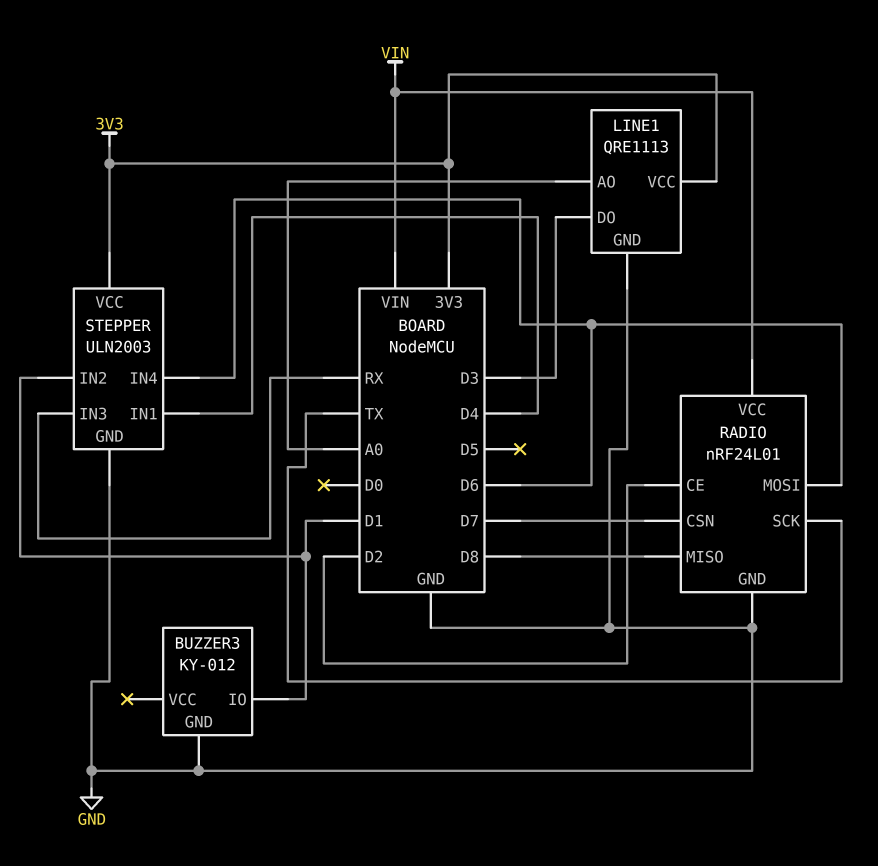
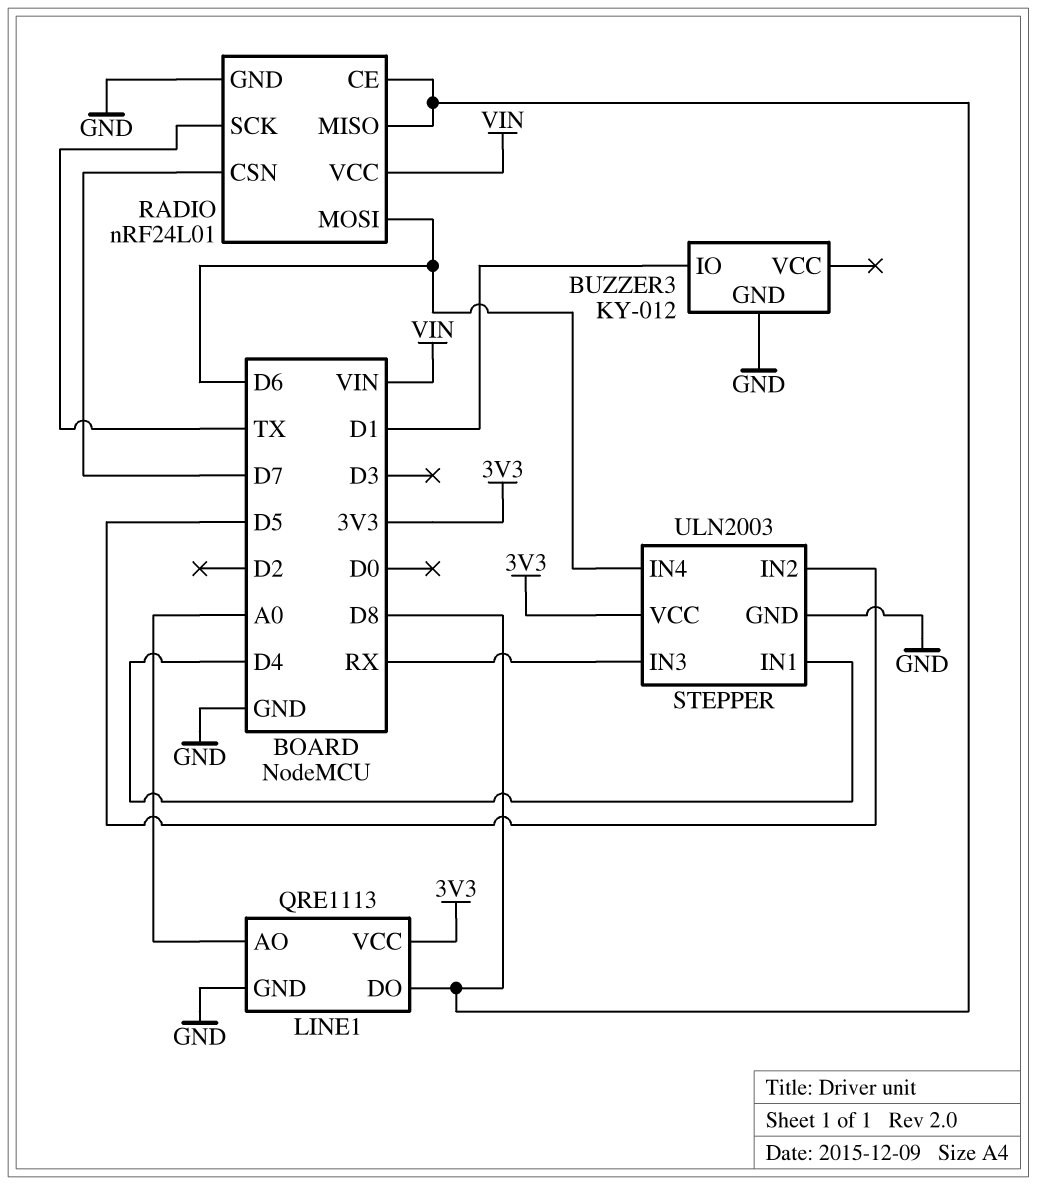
LINE1 pin DO: D3 -> D8
RADIO pin CE: D2 -> D8
STEPPER pin IN2: D1 -> D5

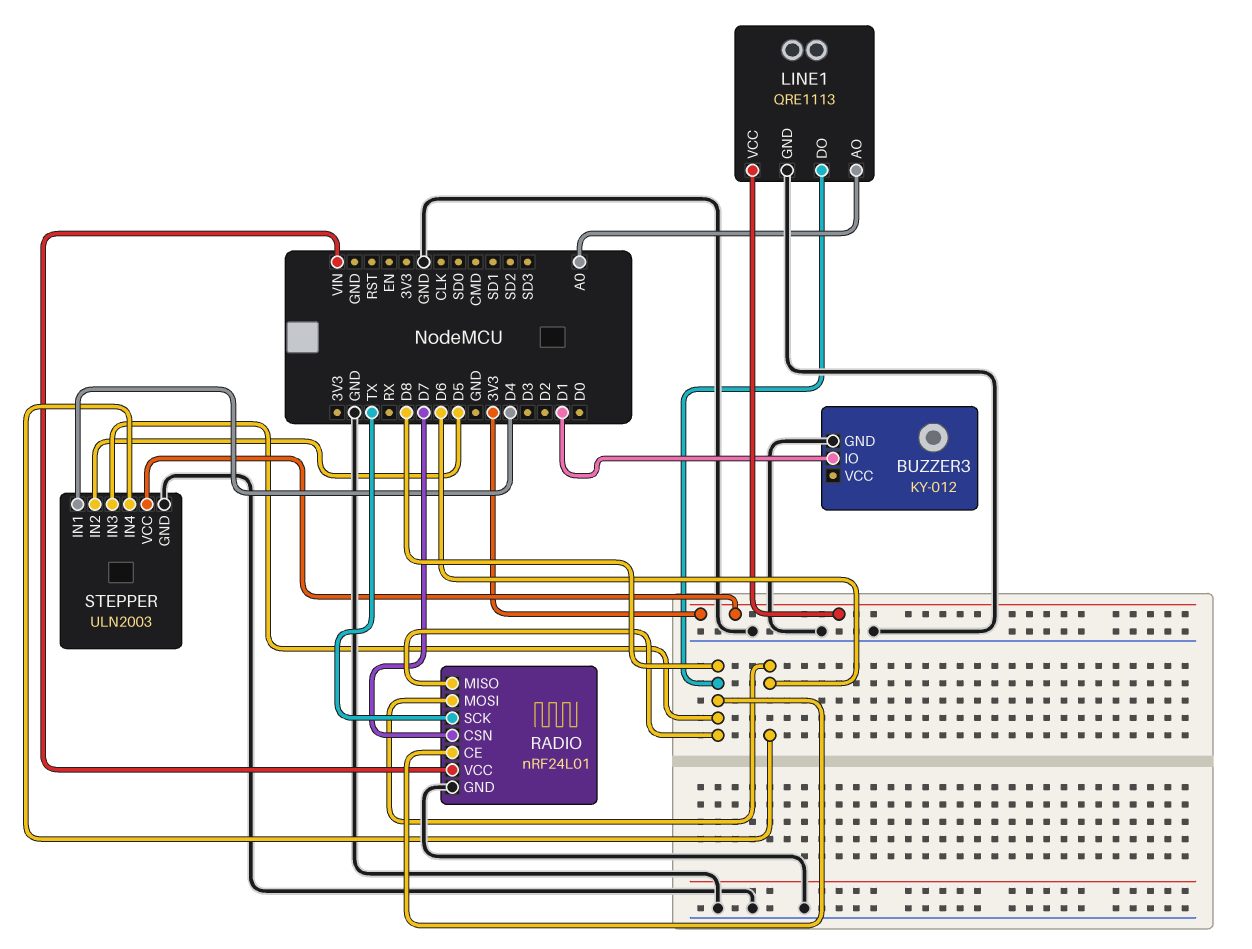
STEPPER pin IN3: RX -> D8

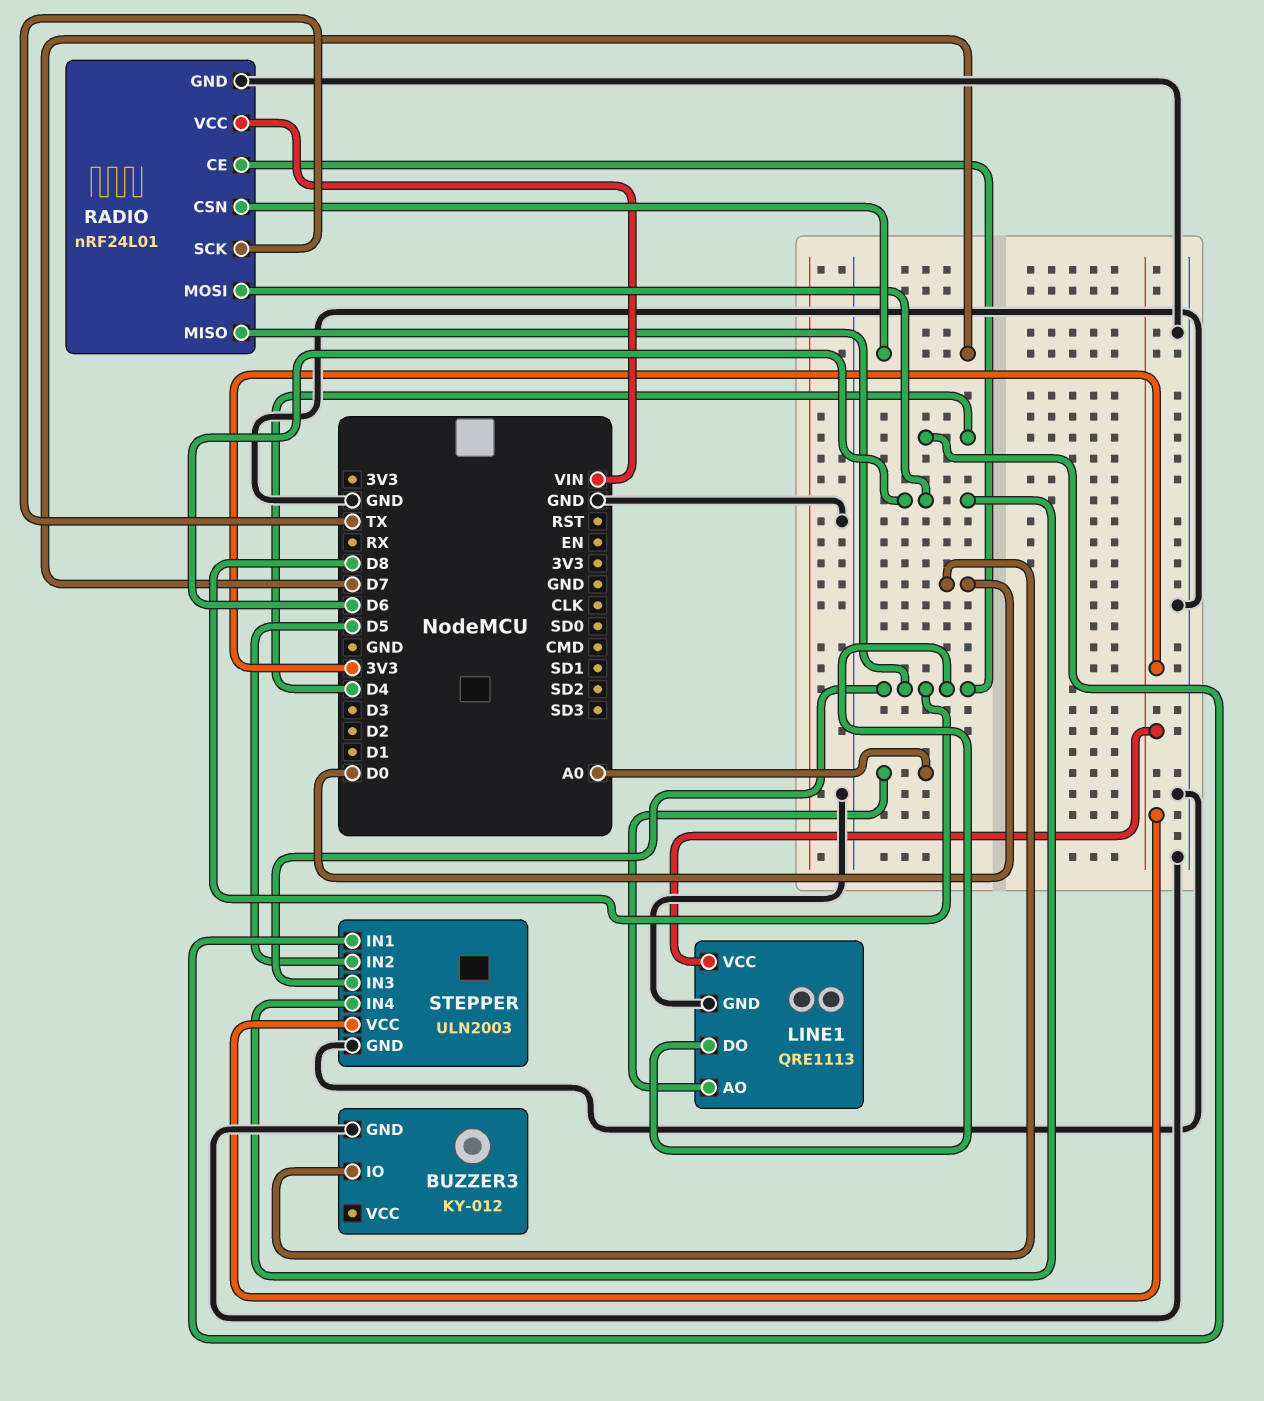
BUZZER3 pin IO: D1 -> D0

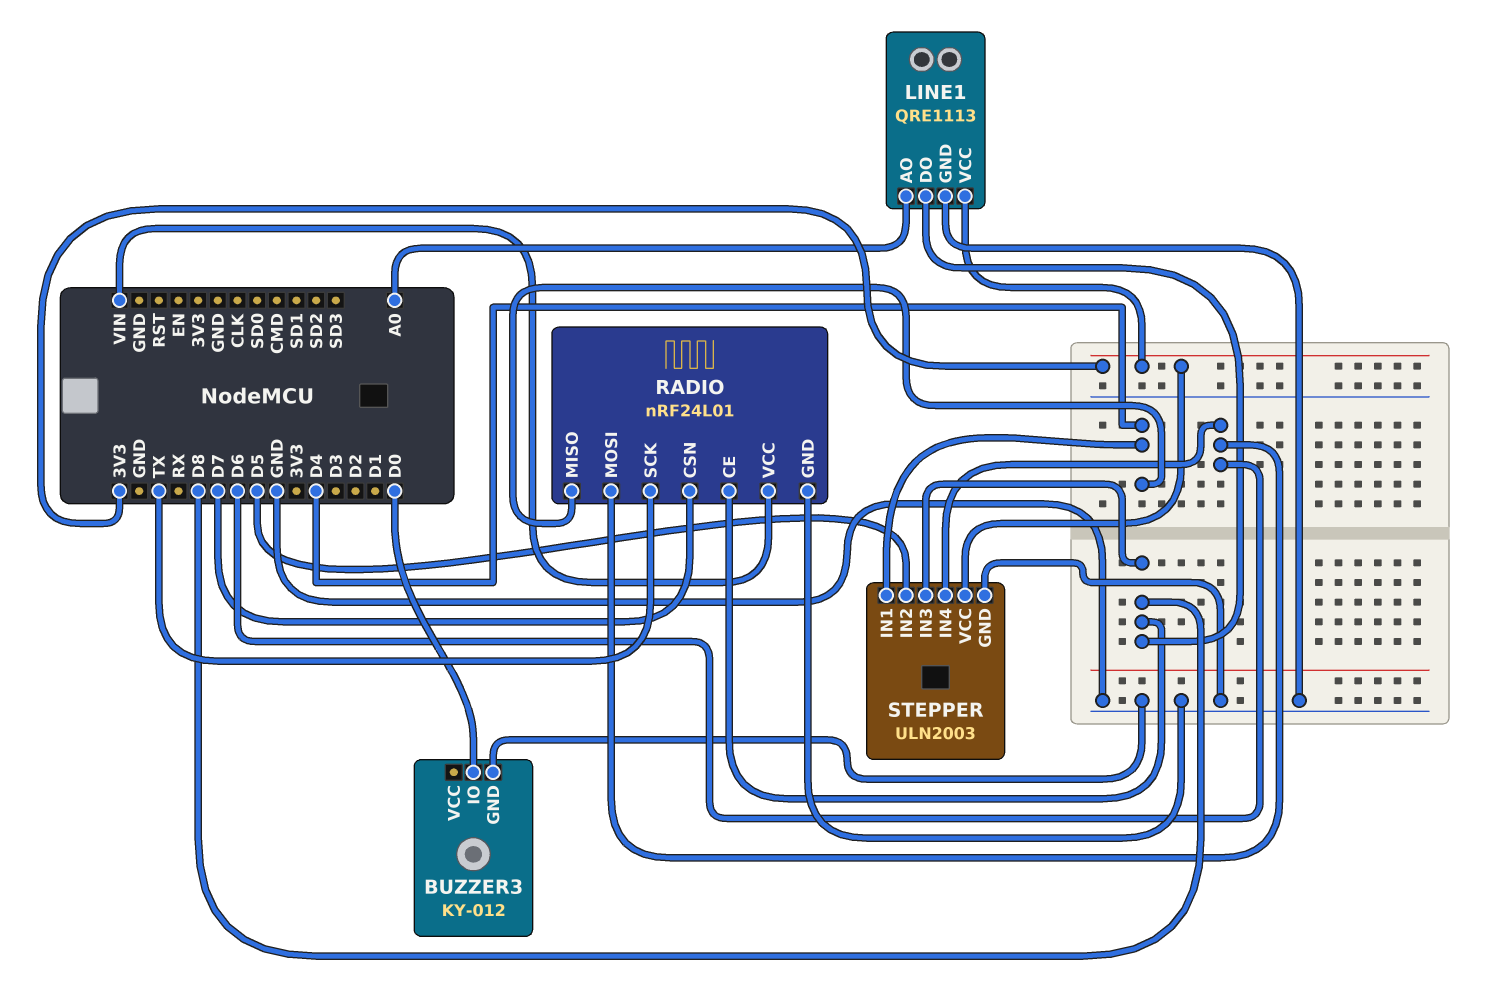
RADIO pin MISO: D8 -> D4

